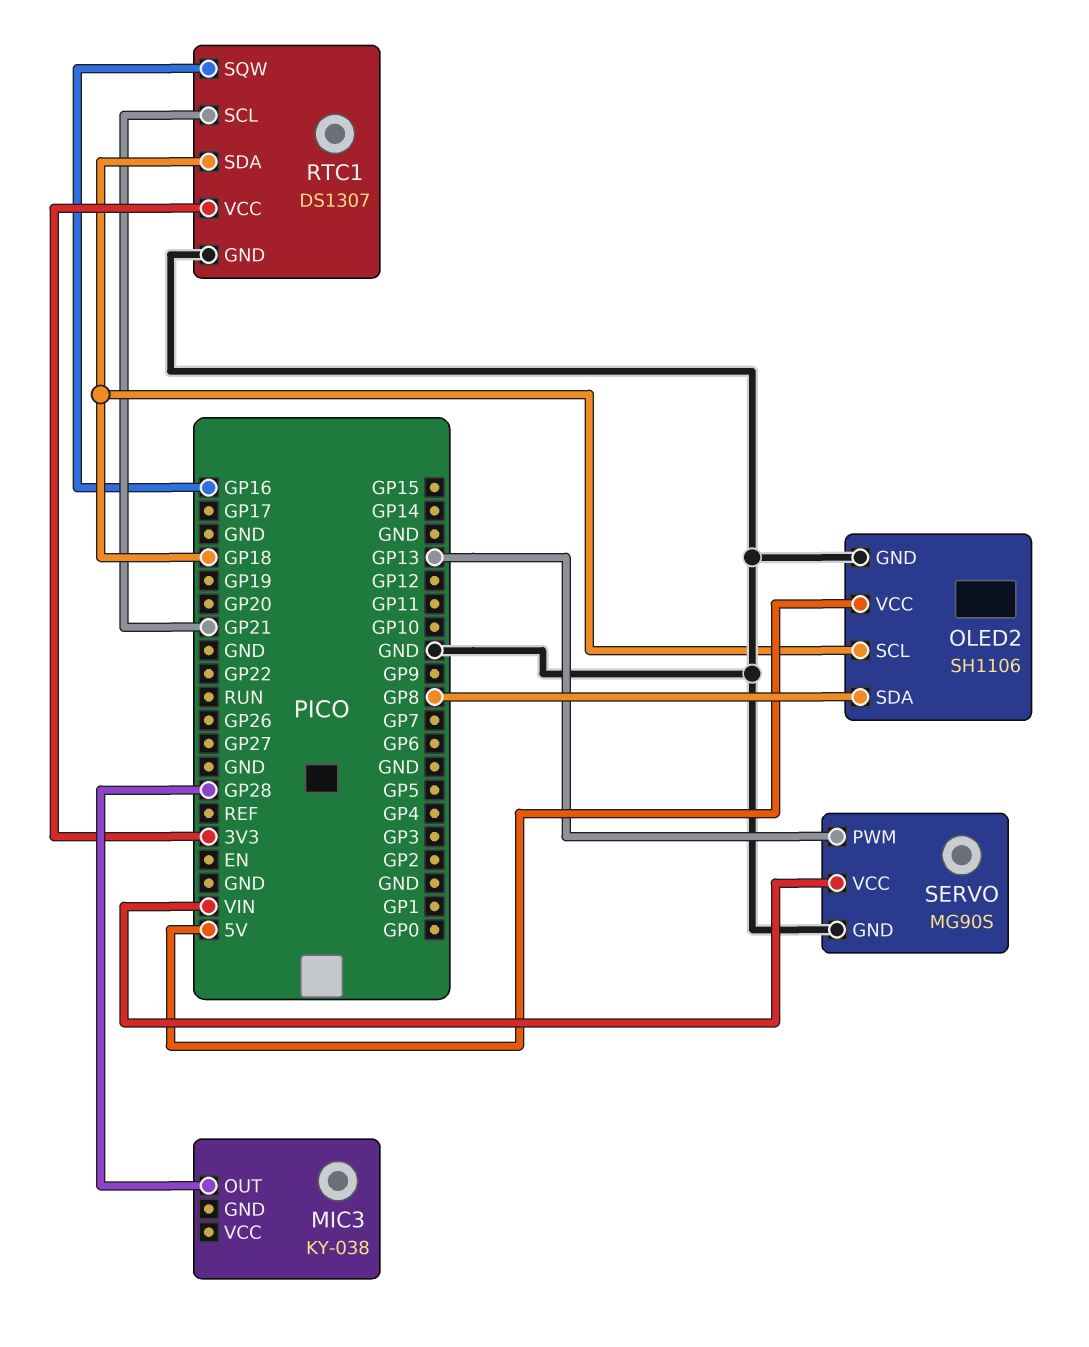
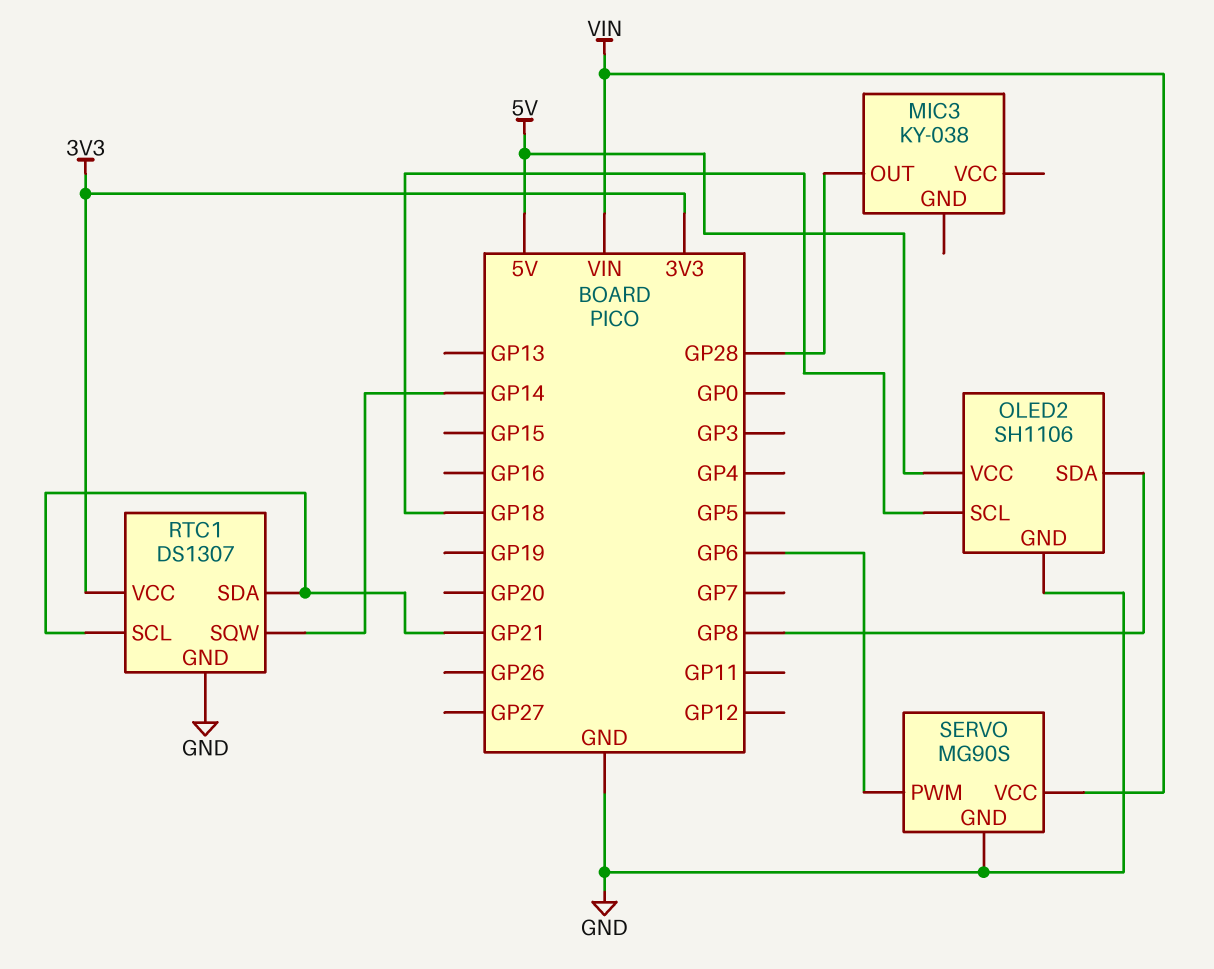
RTC1 pin SDA: GP18 -> GP21
RTC1 pin SQW: GP16 -> GP14
SERVO pin PWM: GP13 -> GP6

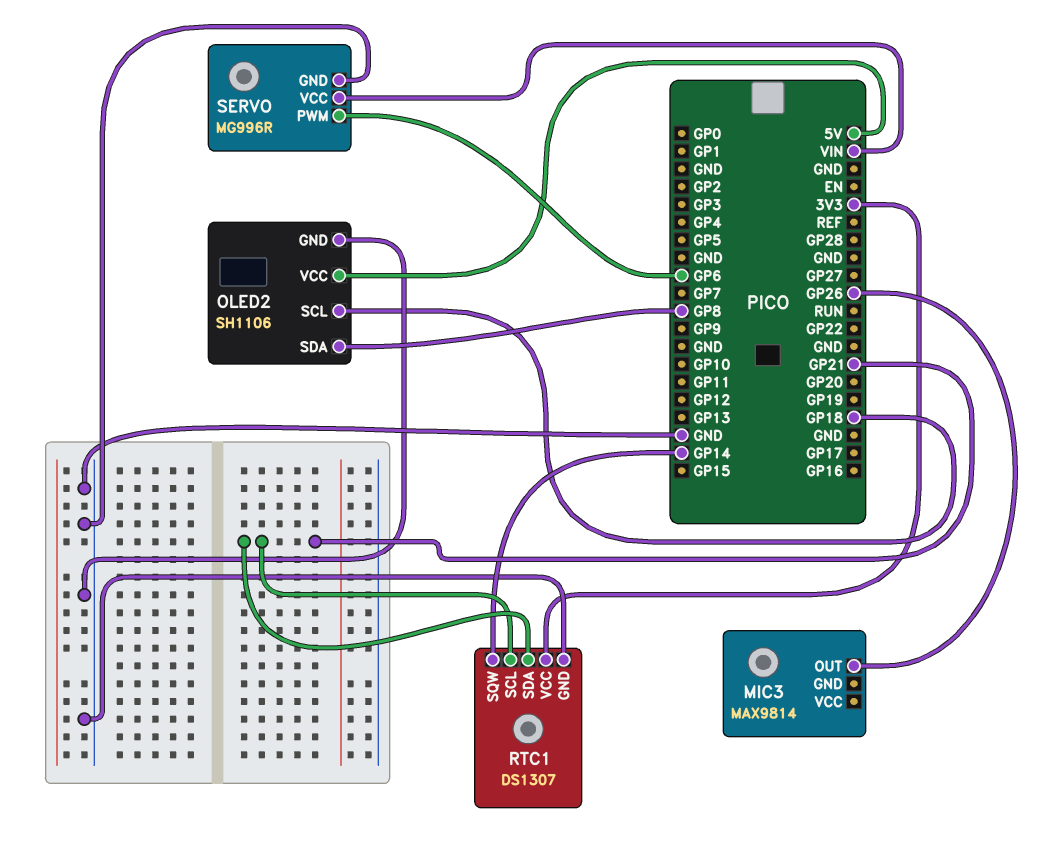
MIC3: KY-038 -> MAX9814
MIC3 pin OUT: GP28 -> GP26
SERVO: MG90S -> MG996R

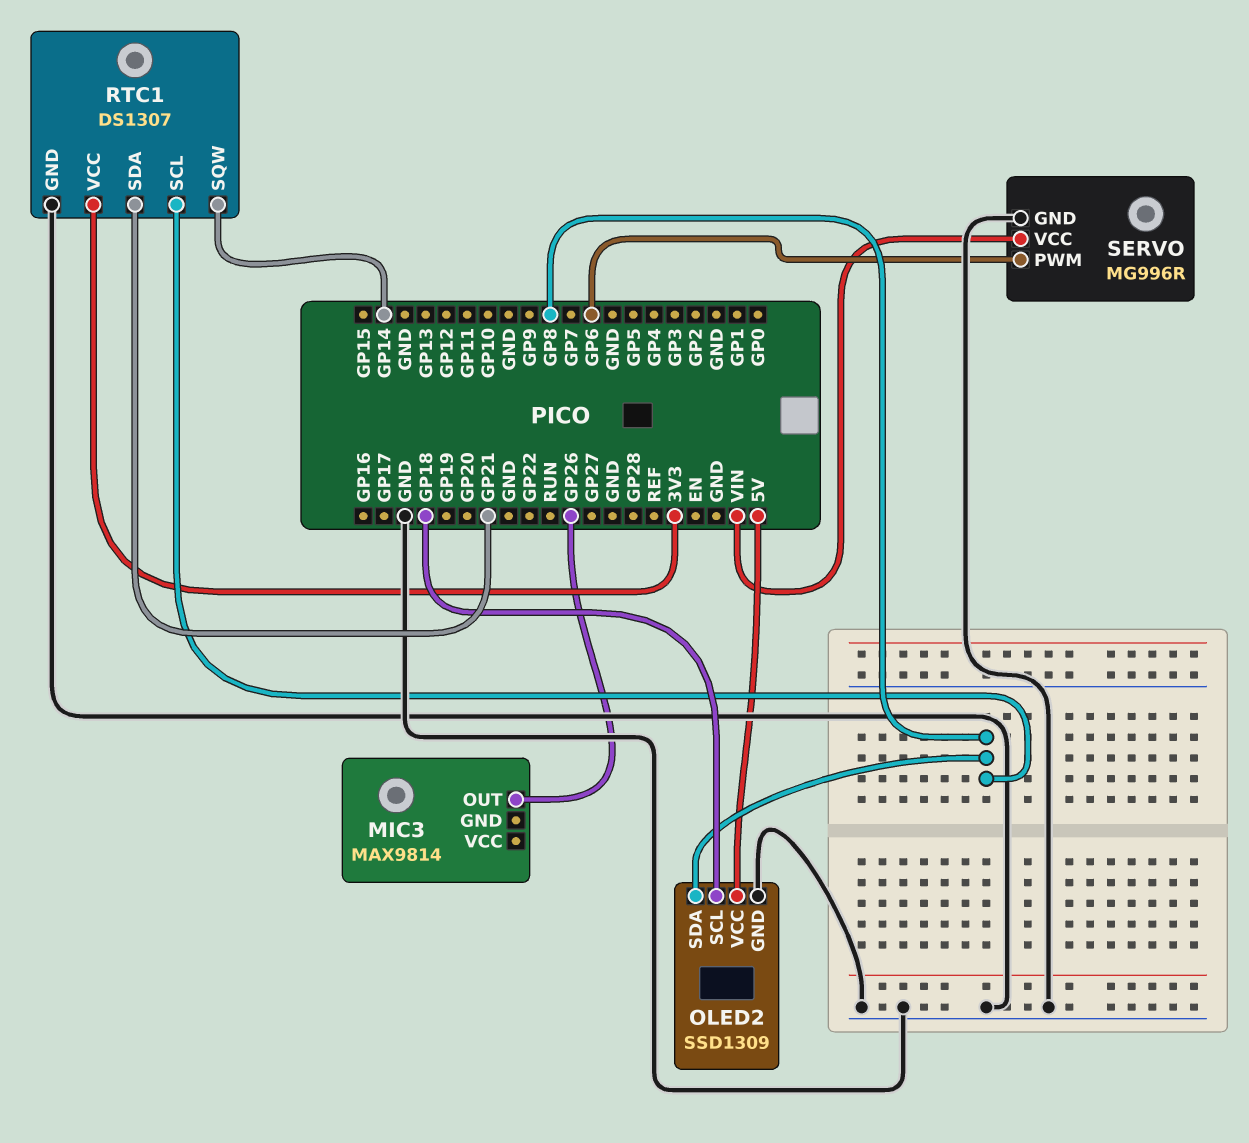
OLED2: SH1106 -> SSD1309
RTC1 pin SCL: GP21 -> GP8

